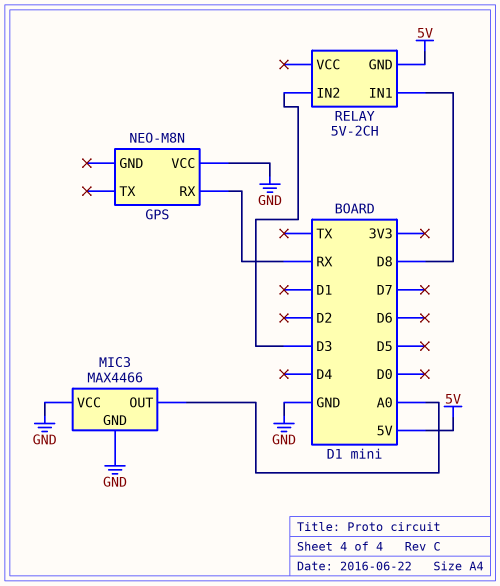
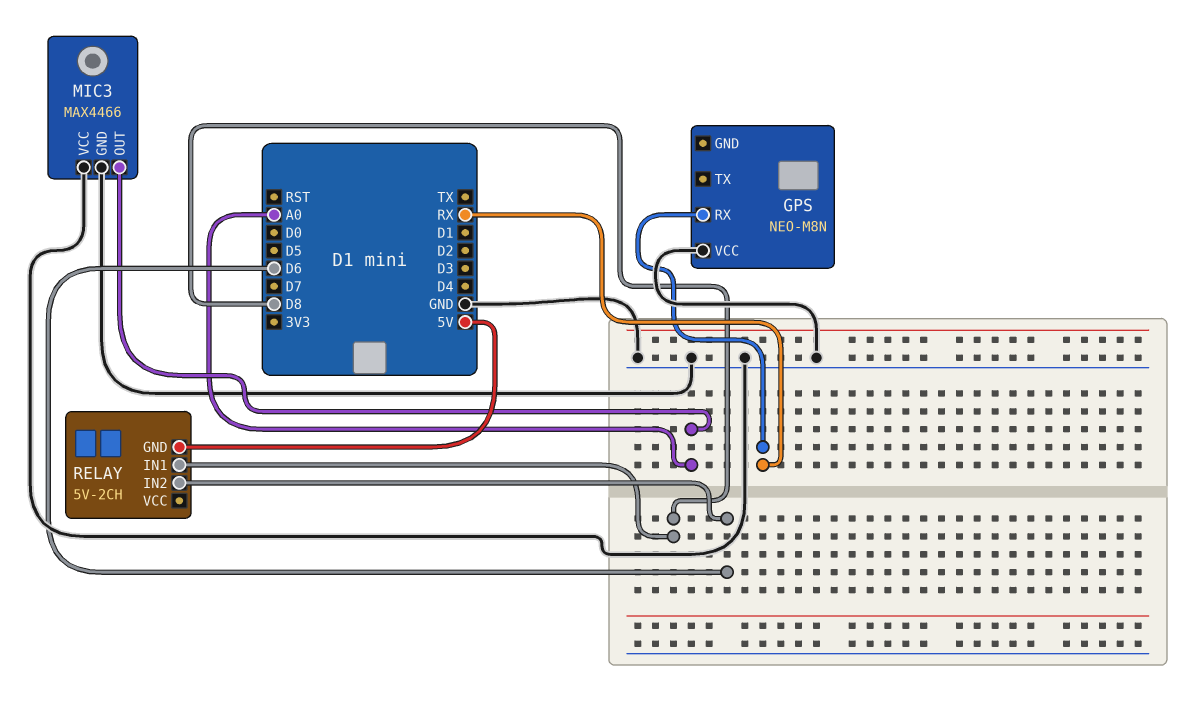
RELAY pin IN2: D3 -> D6

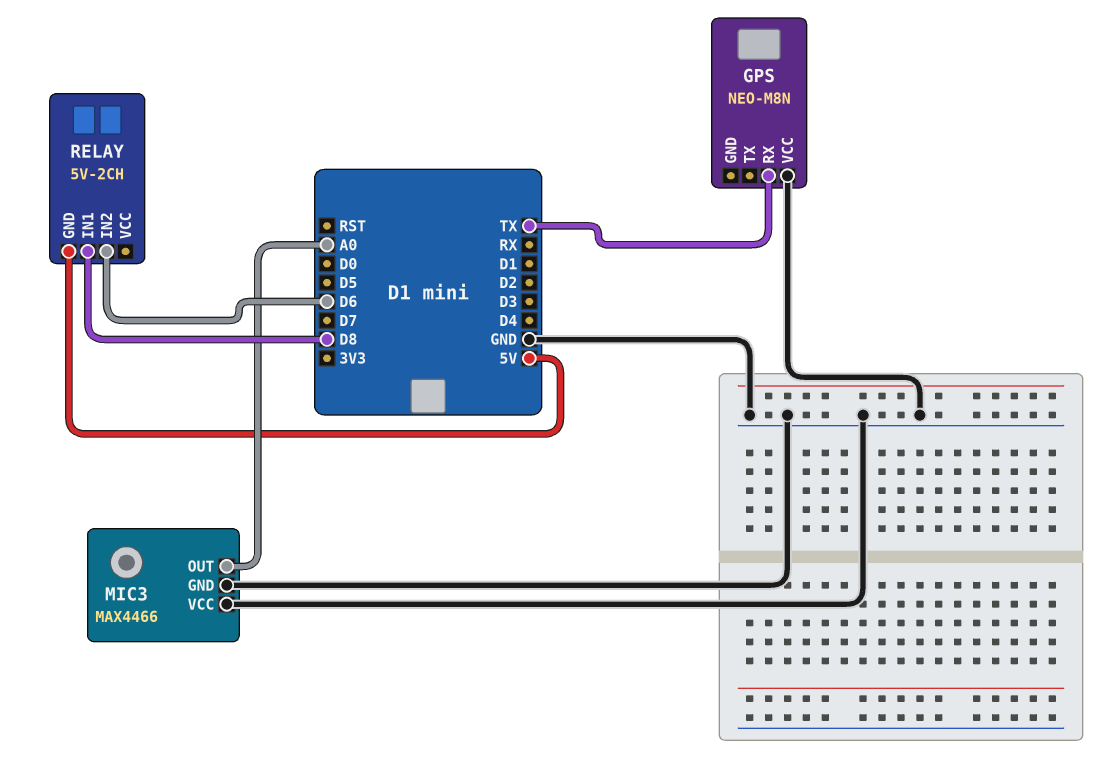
GPS pin RX: RX -> TX

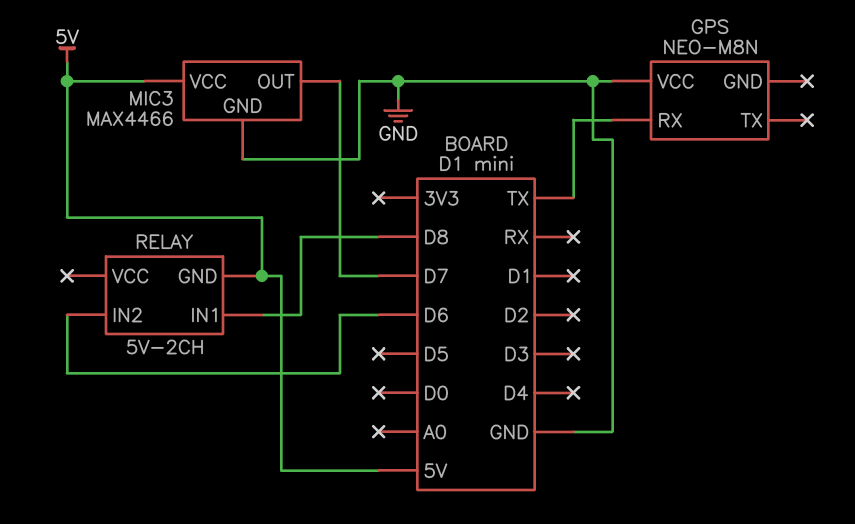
MIC3 pin OUT: A0 -> D7
MIC3 pin VCC: GND -> 5V

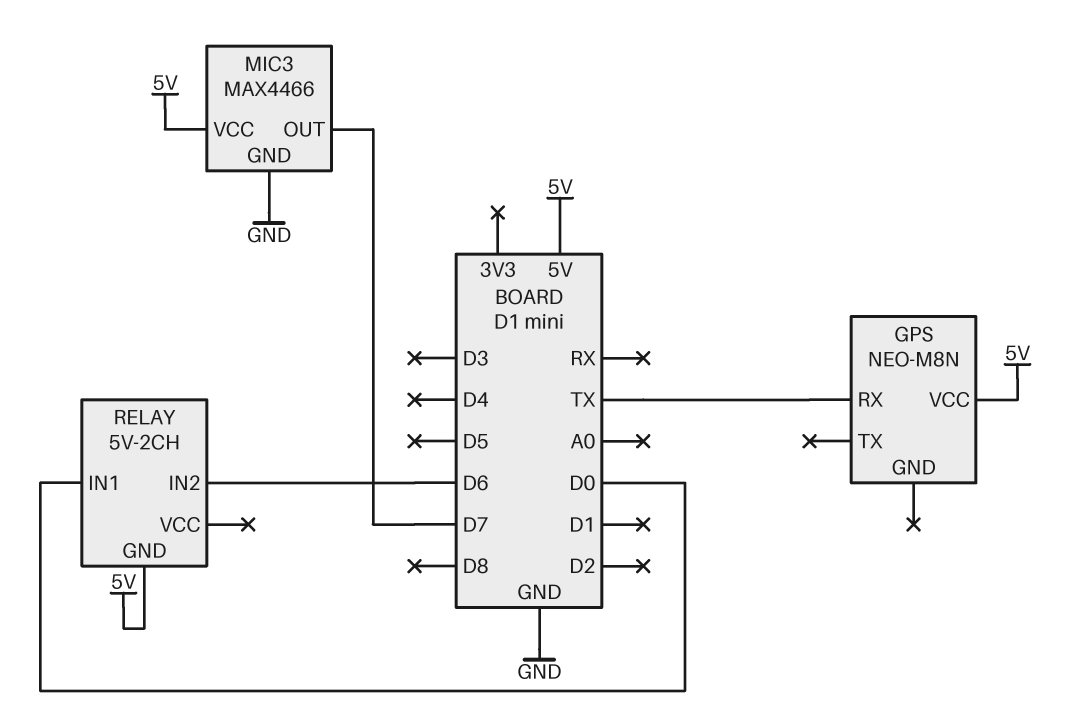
GPS pin VCC: GND -> 5V
RELAY pin IN1: D8 -> D0

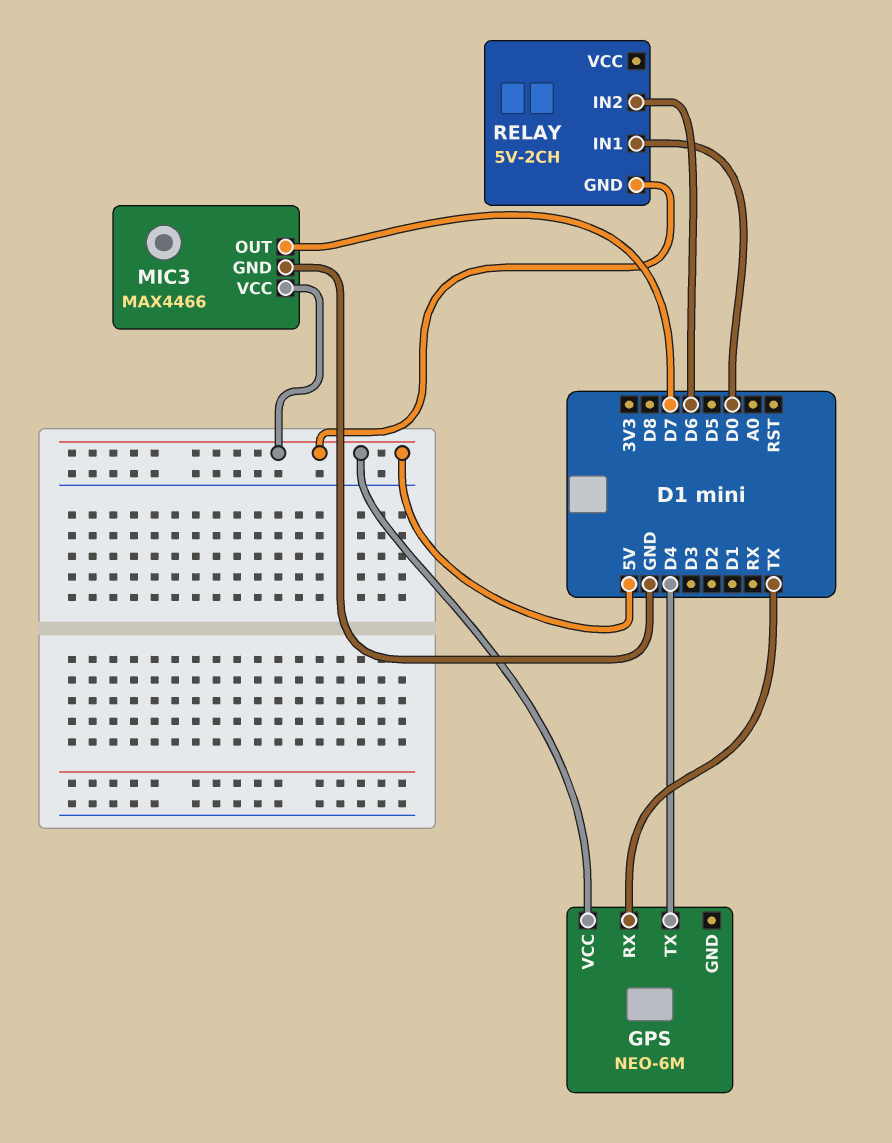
GPS: NEO-M8N -> NEO-6M
GPS pin TX: none -> D4

